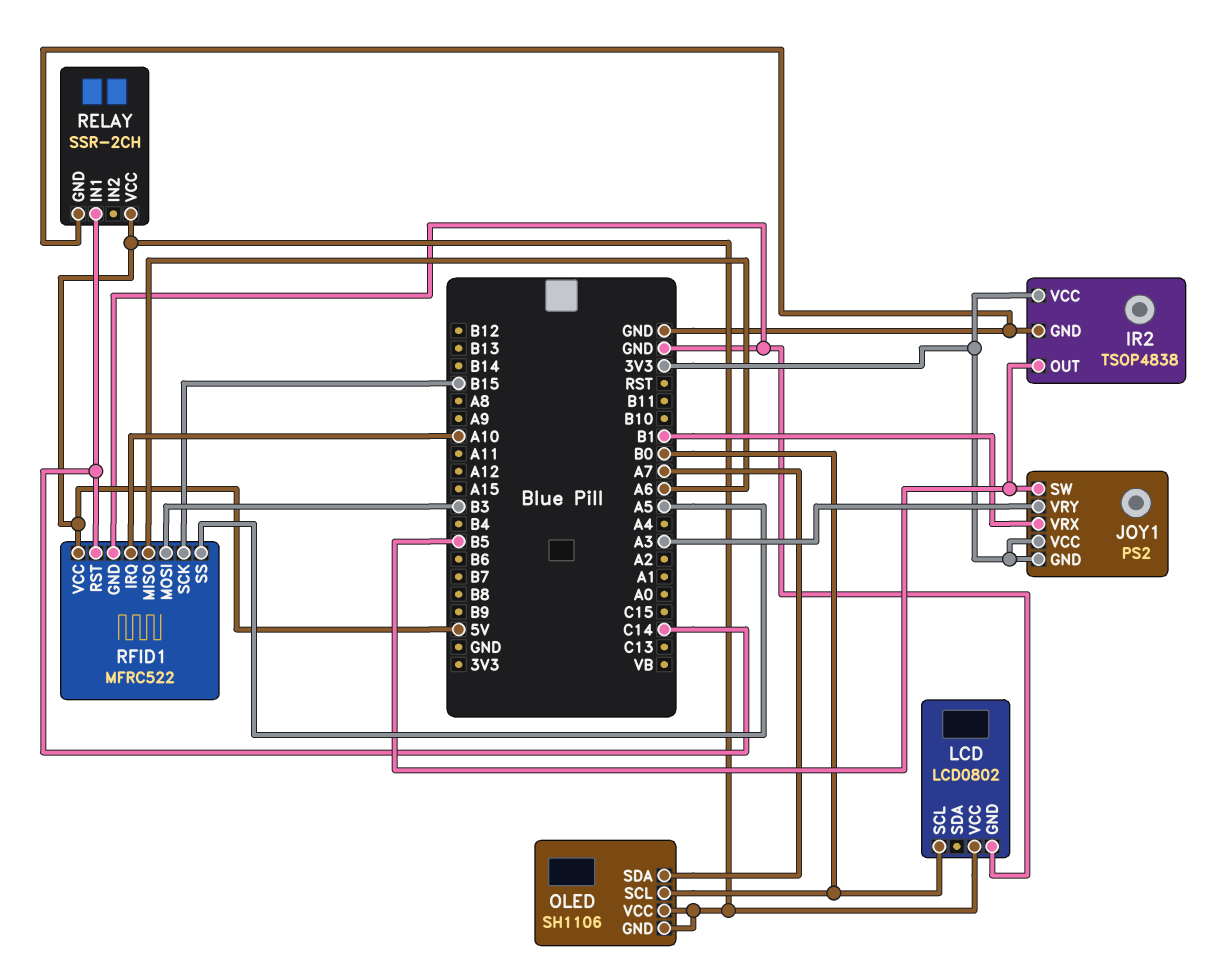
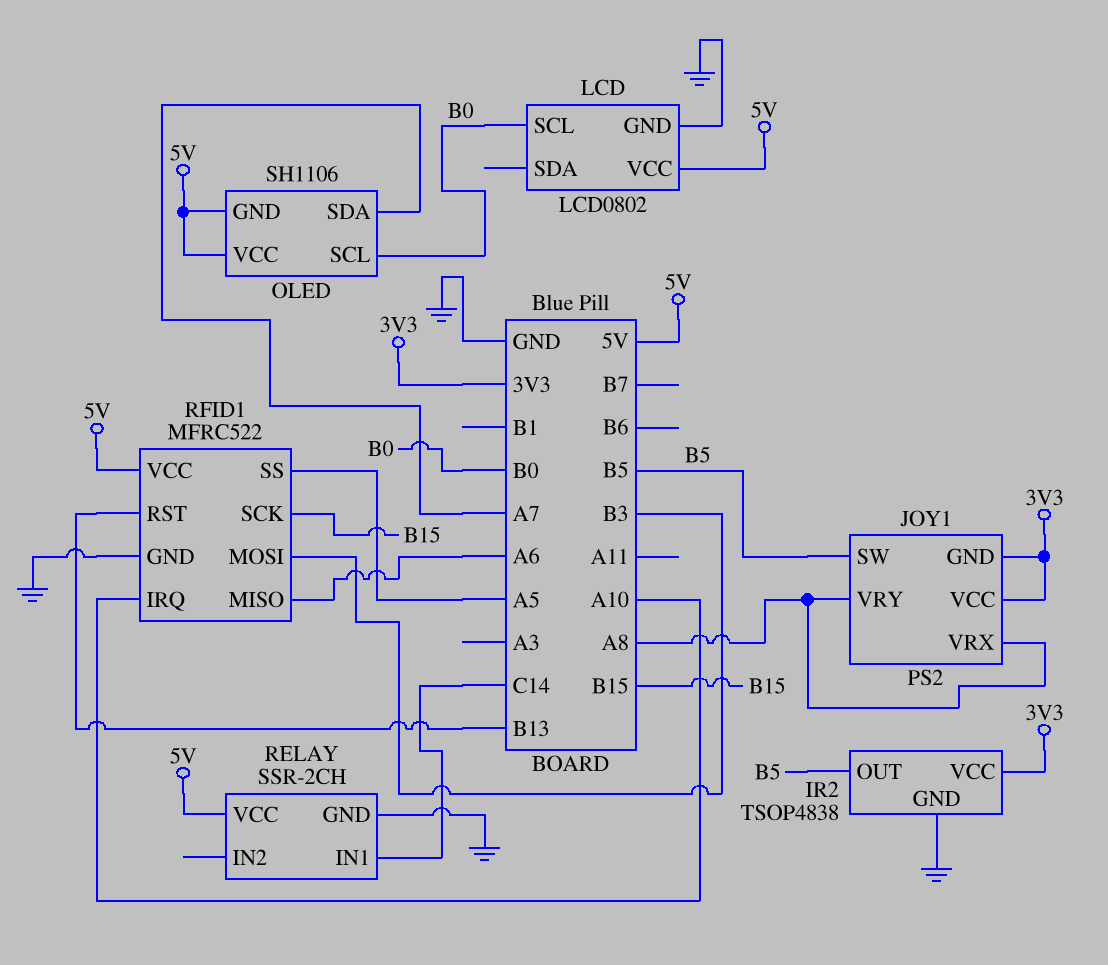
JOY1 pin VRX: B1 -> A8
JOY1 pin VRY: A3 -> A8
RFID1 pin RST: C14 -> B13

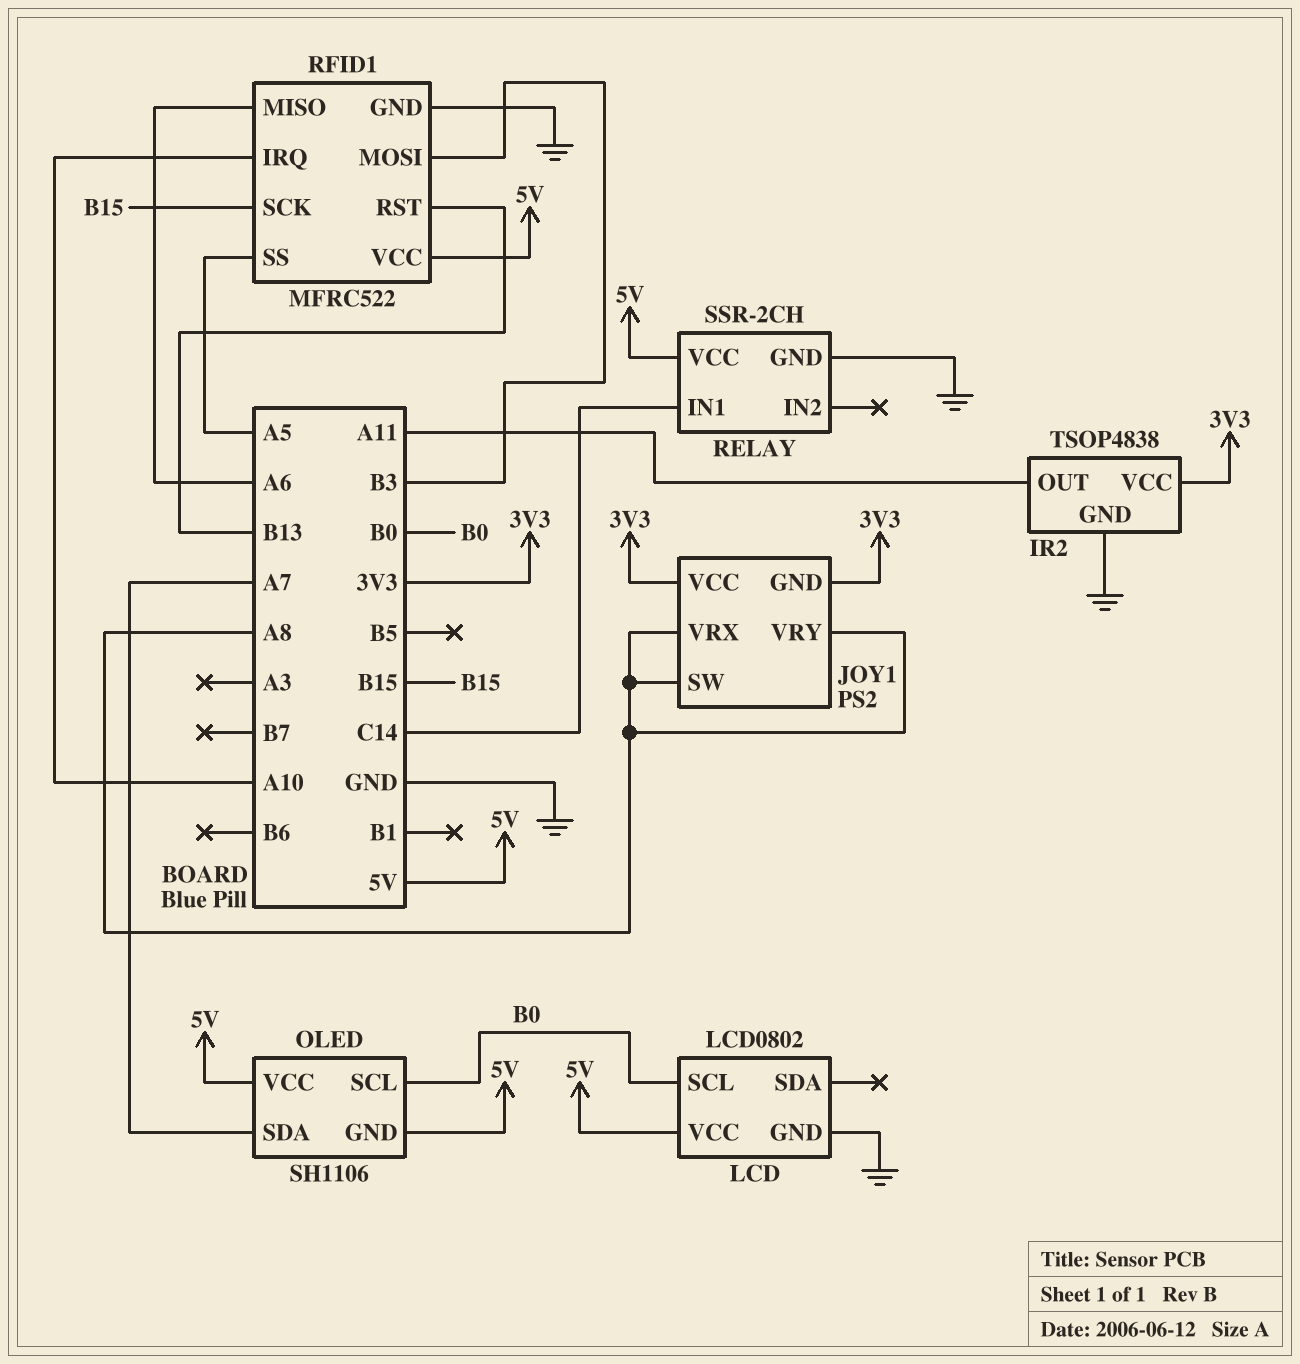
IR2 pin OUT: B5 -> A11
JOY1 pin SW: B5 -> A8

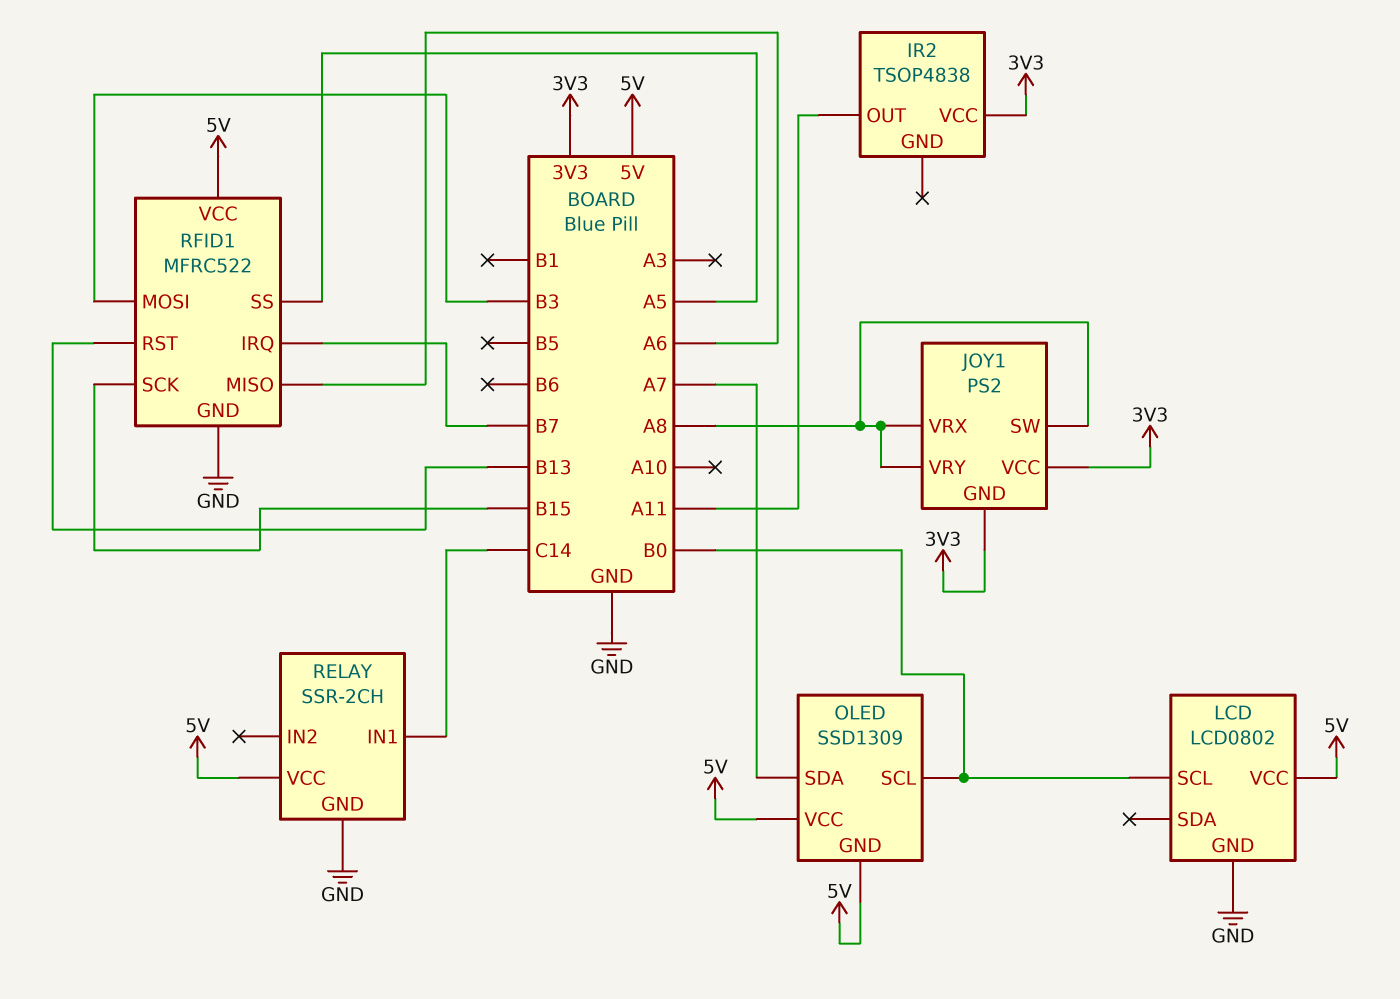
IR2 pin GND: GND -> none
OLED: SH1106 -> SSD1309
RFID1 pin IRQ: A10 -> B7

